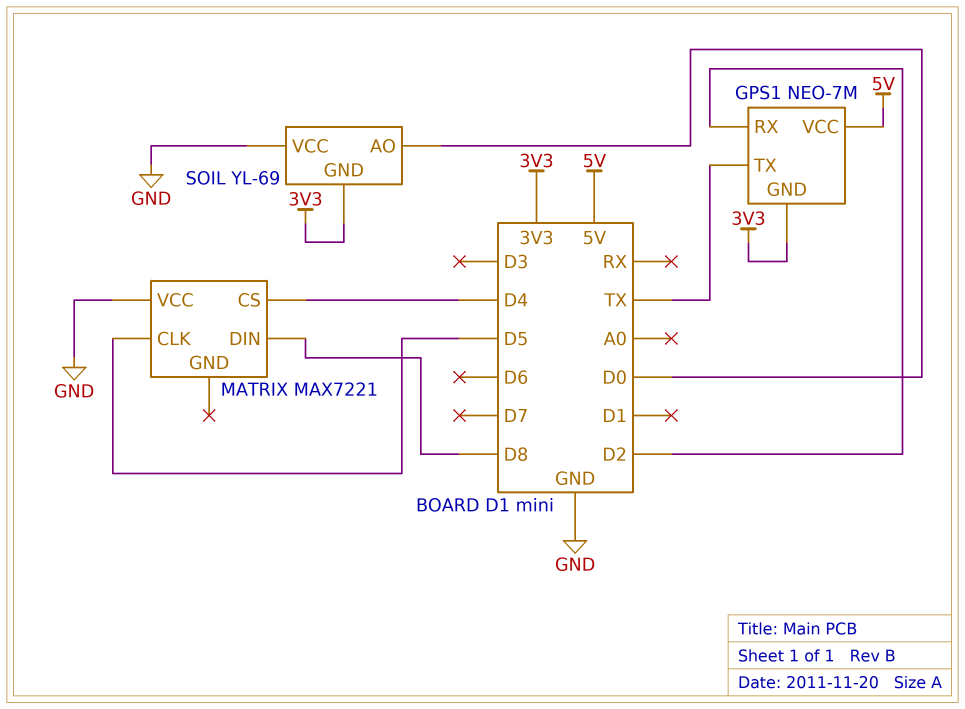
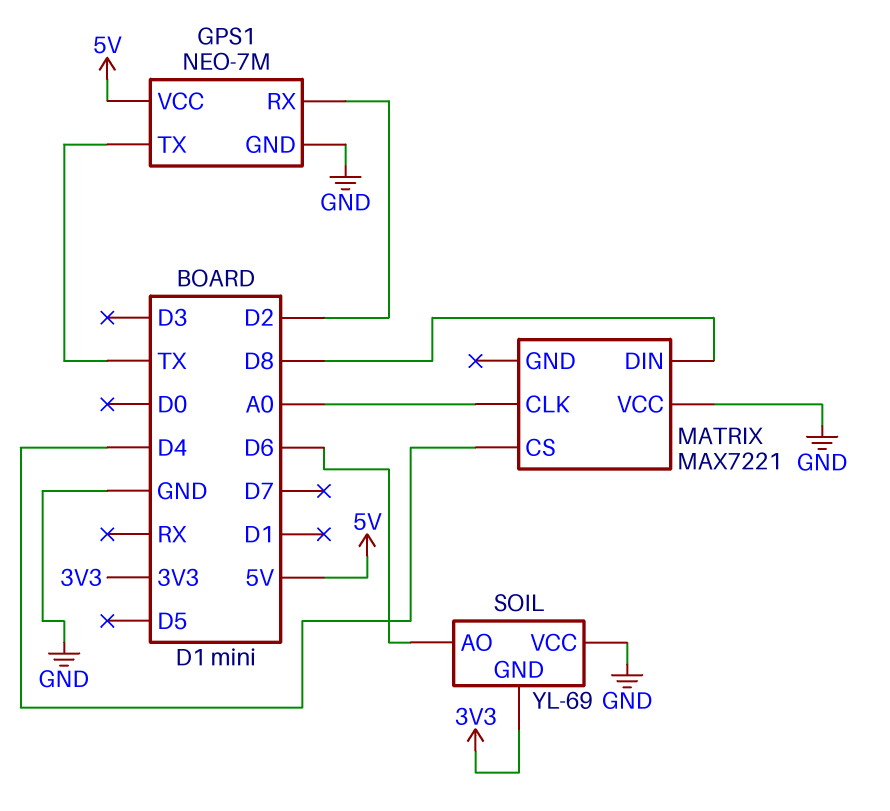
GPS1 pin GND: 3V3 -> GND
MATRIX pin CLK: D5 -> A0
SOIL pin AO: D0 -> D6

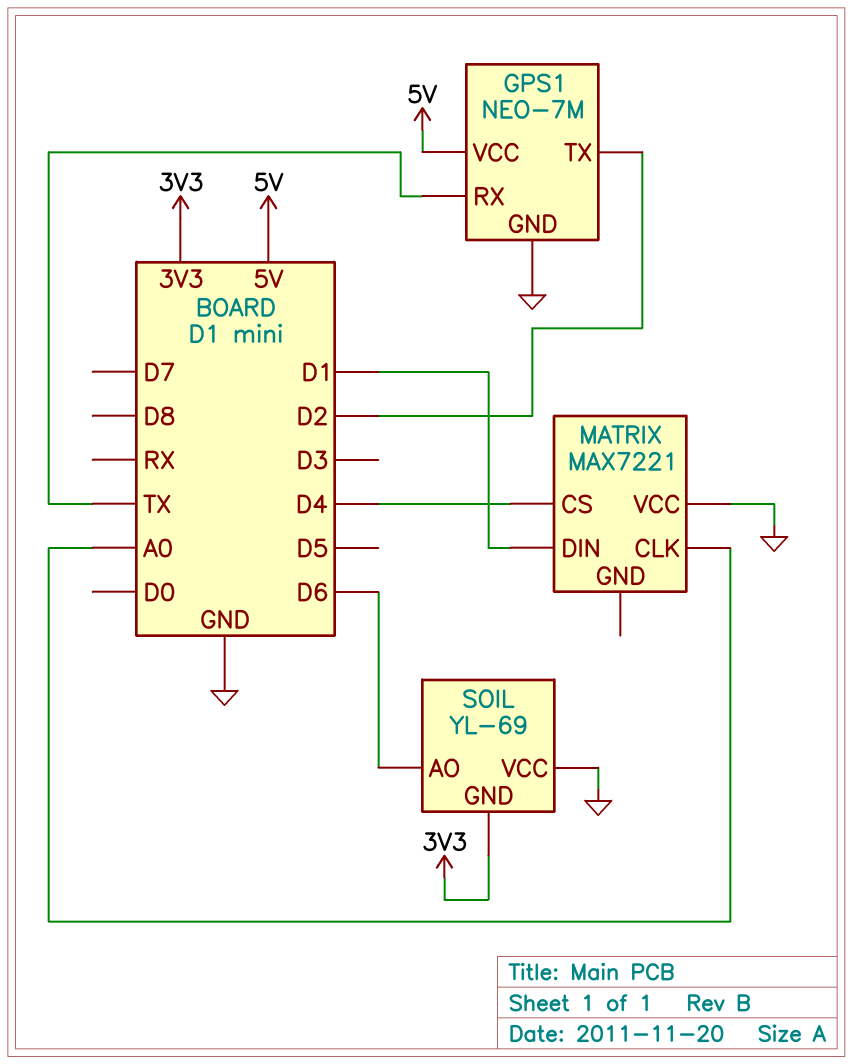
GPS1 pin RX: D2 -> TX
GPS1 pin TX: TX -> D2
MATRIX pin DIN: D8 -> D1

